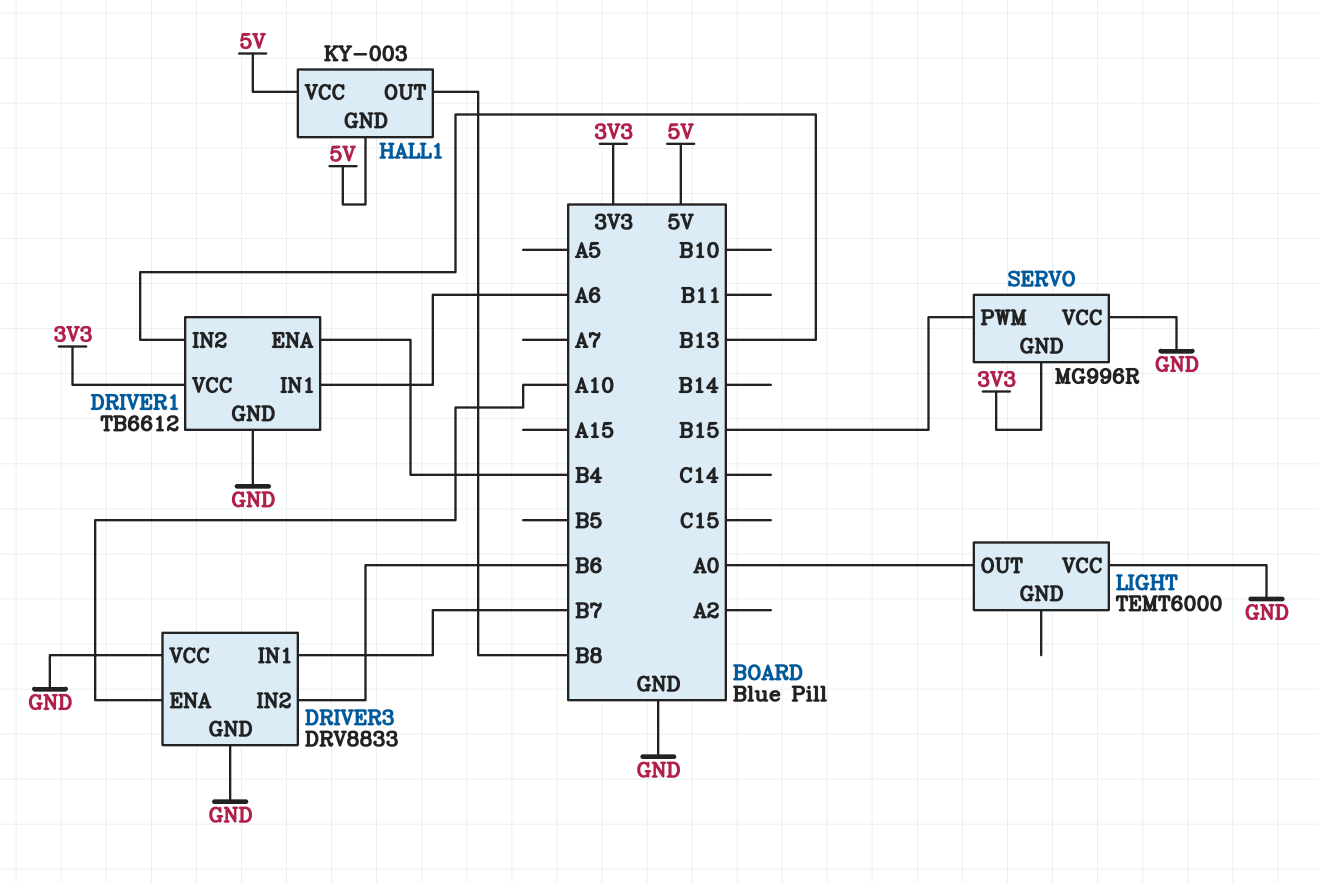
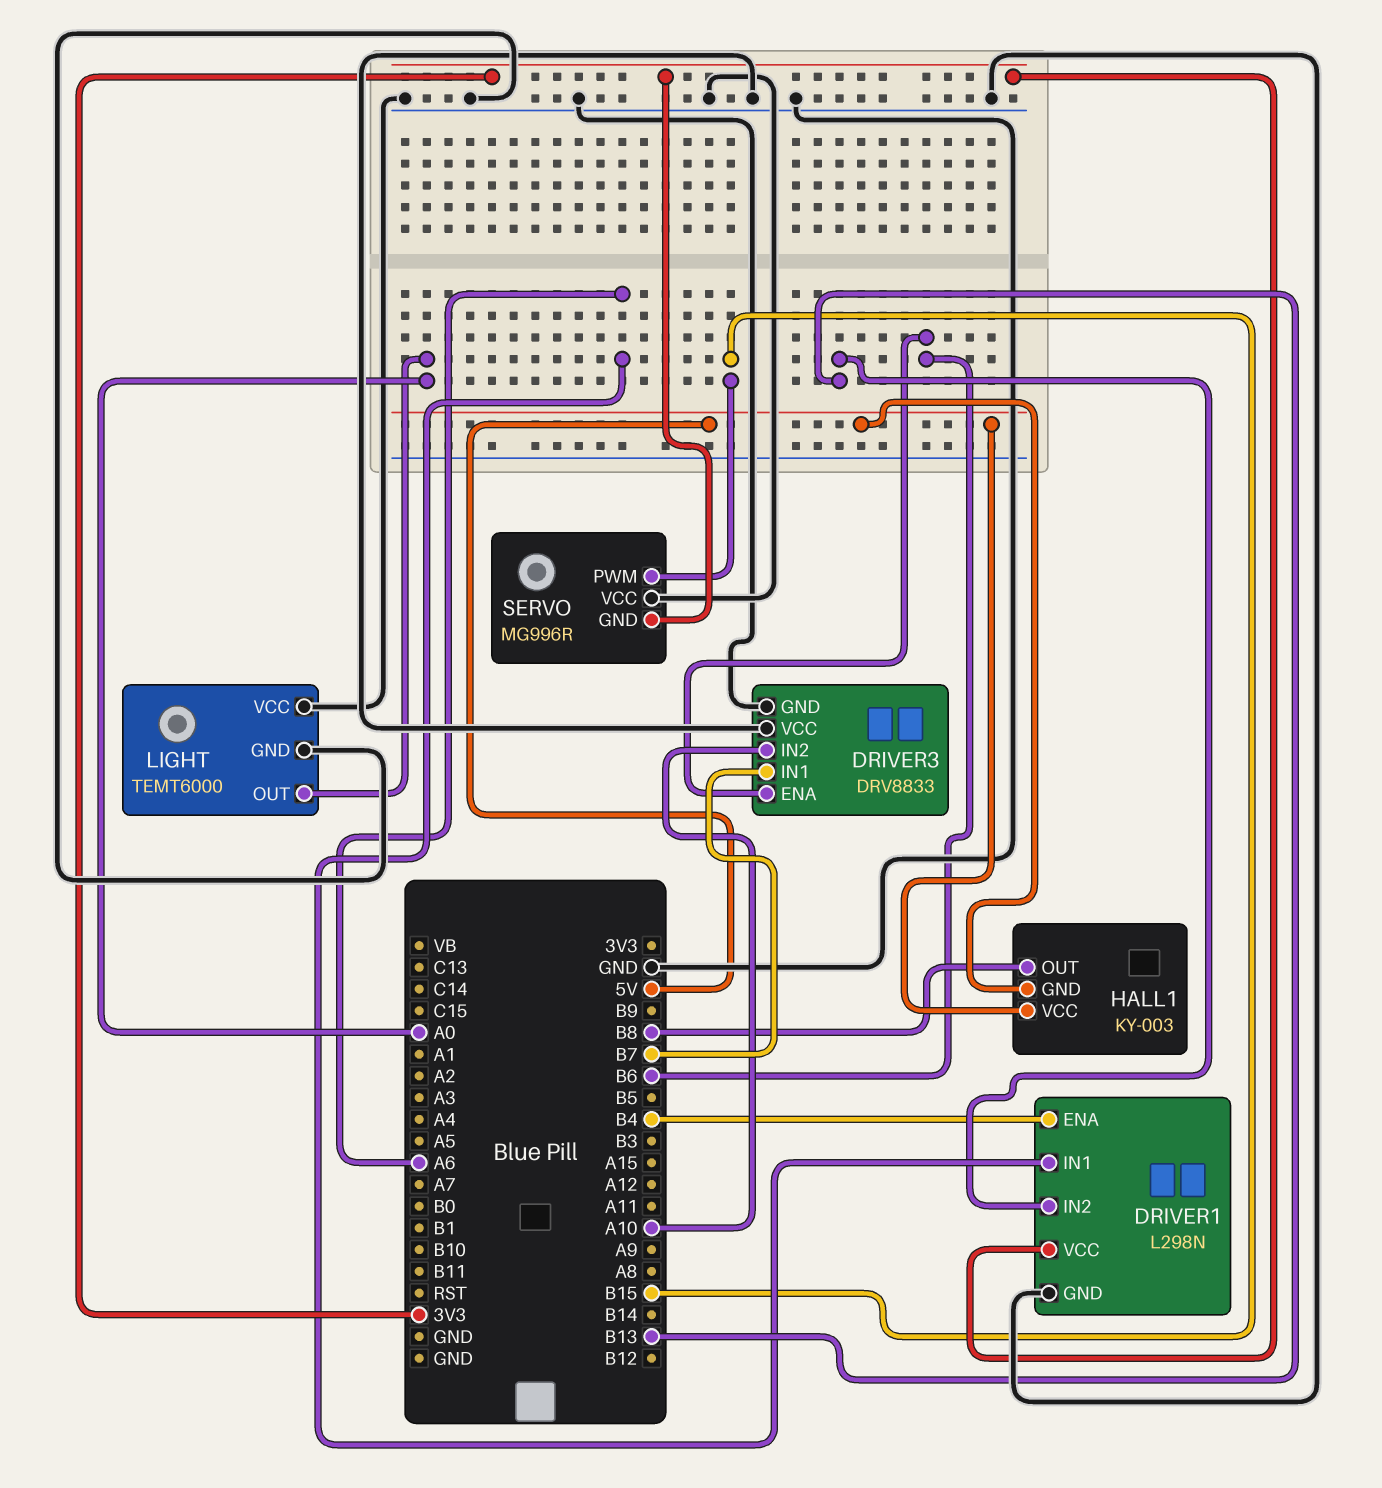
DRIVER1: TB6612 -> L298N
DRIVER3 pin ENA: A10 -> B6
DRIVER3 pin IN2: B6 -> A10
LIGHT pin GND: none -> GND

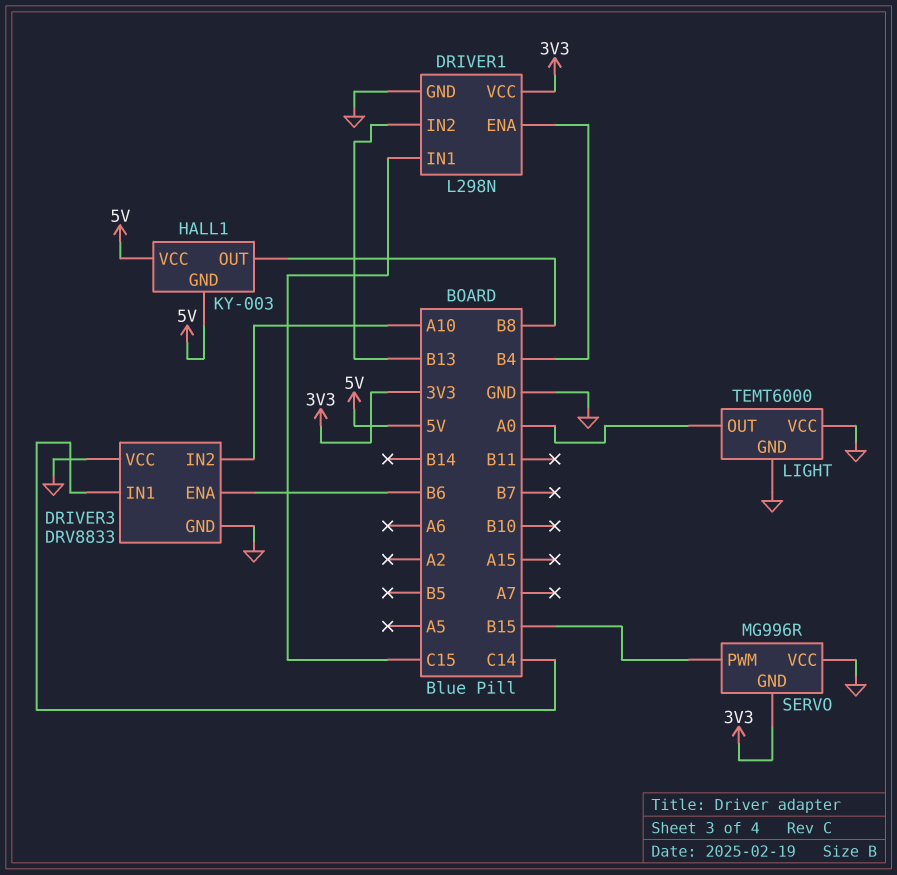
DRIVER1 pin IN1: A6 -> C15
DRIVER3 pin IN1: B7 -> C14

